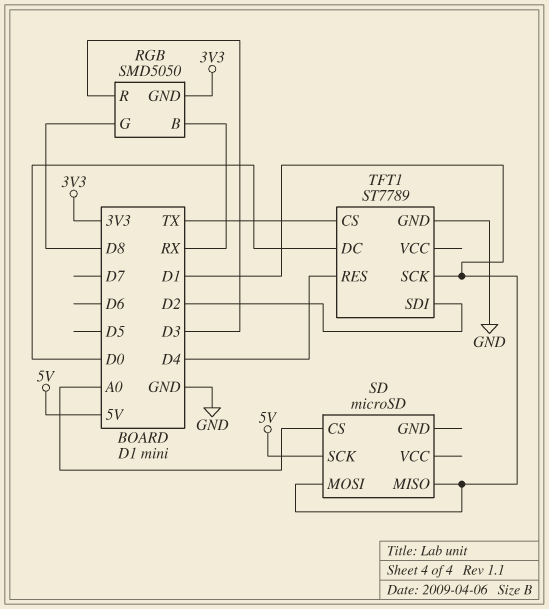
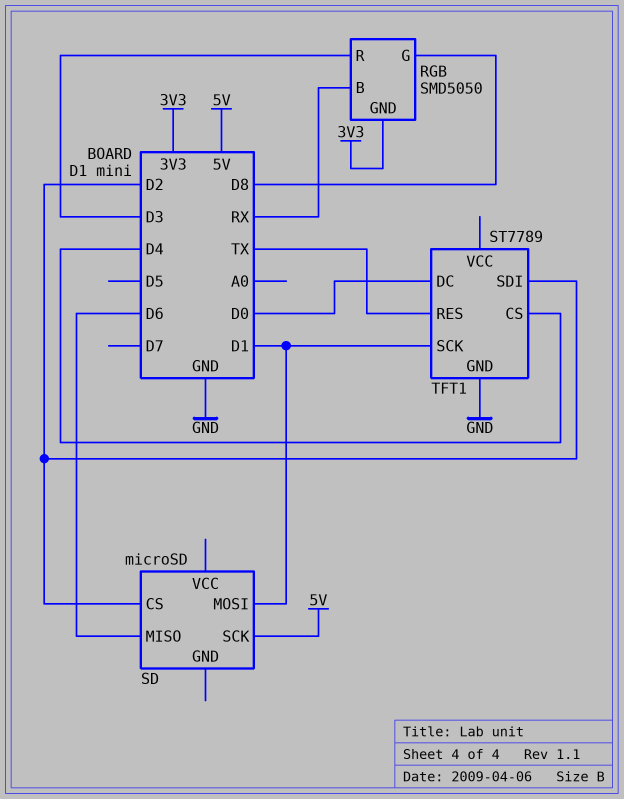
SD pin CS: A0 -> D2
SD pin MISO: D1 -> D6
TFT1 pin CS: TX -> D4
TFT1 pin RES: D4 -> TX

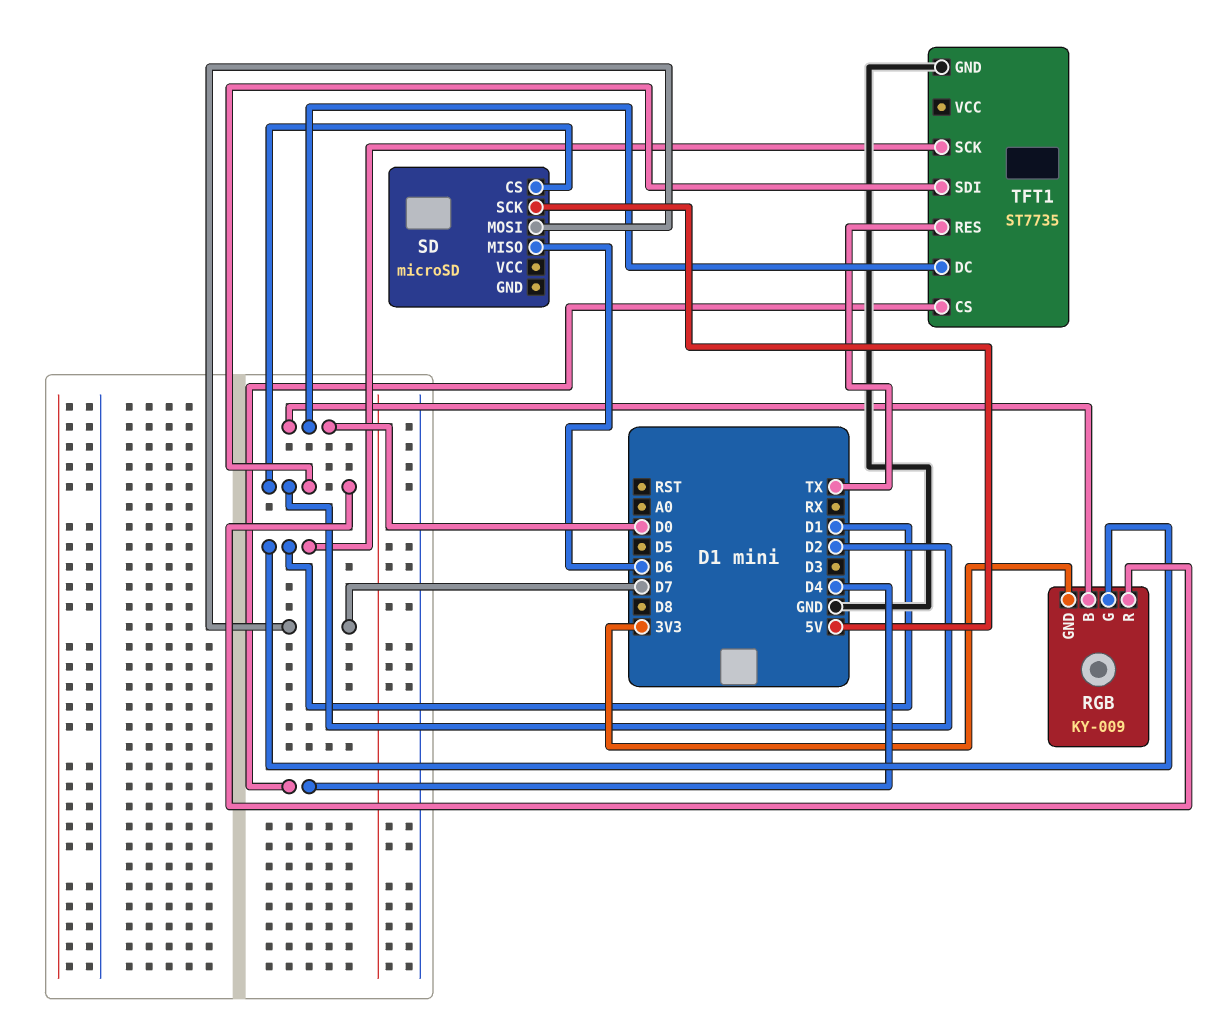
RGB: SMD5050 -> KY-009
RGB pin B: RX -> D0
RGB pin G: D8 -> D1
RGB pin R: D3 -> D2
SD pin MOSI: D1 -> D7
TFT1: ST7789 -> ST7735

